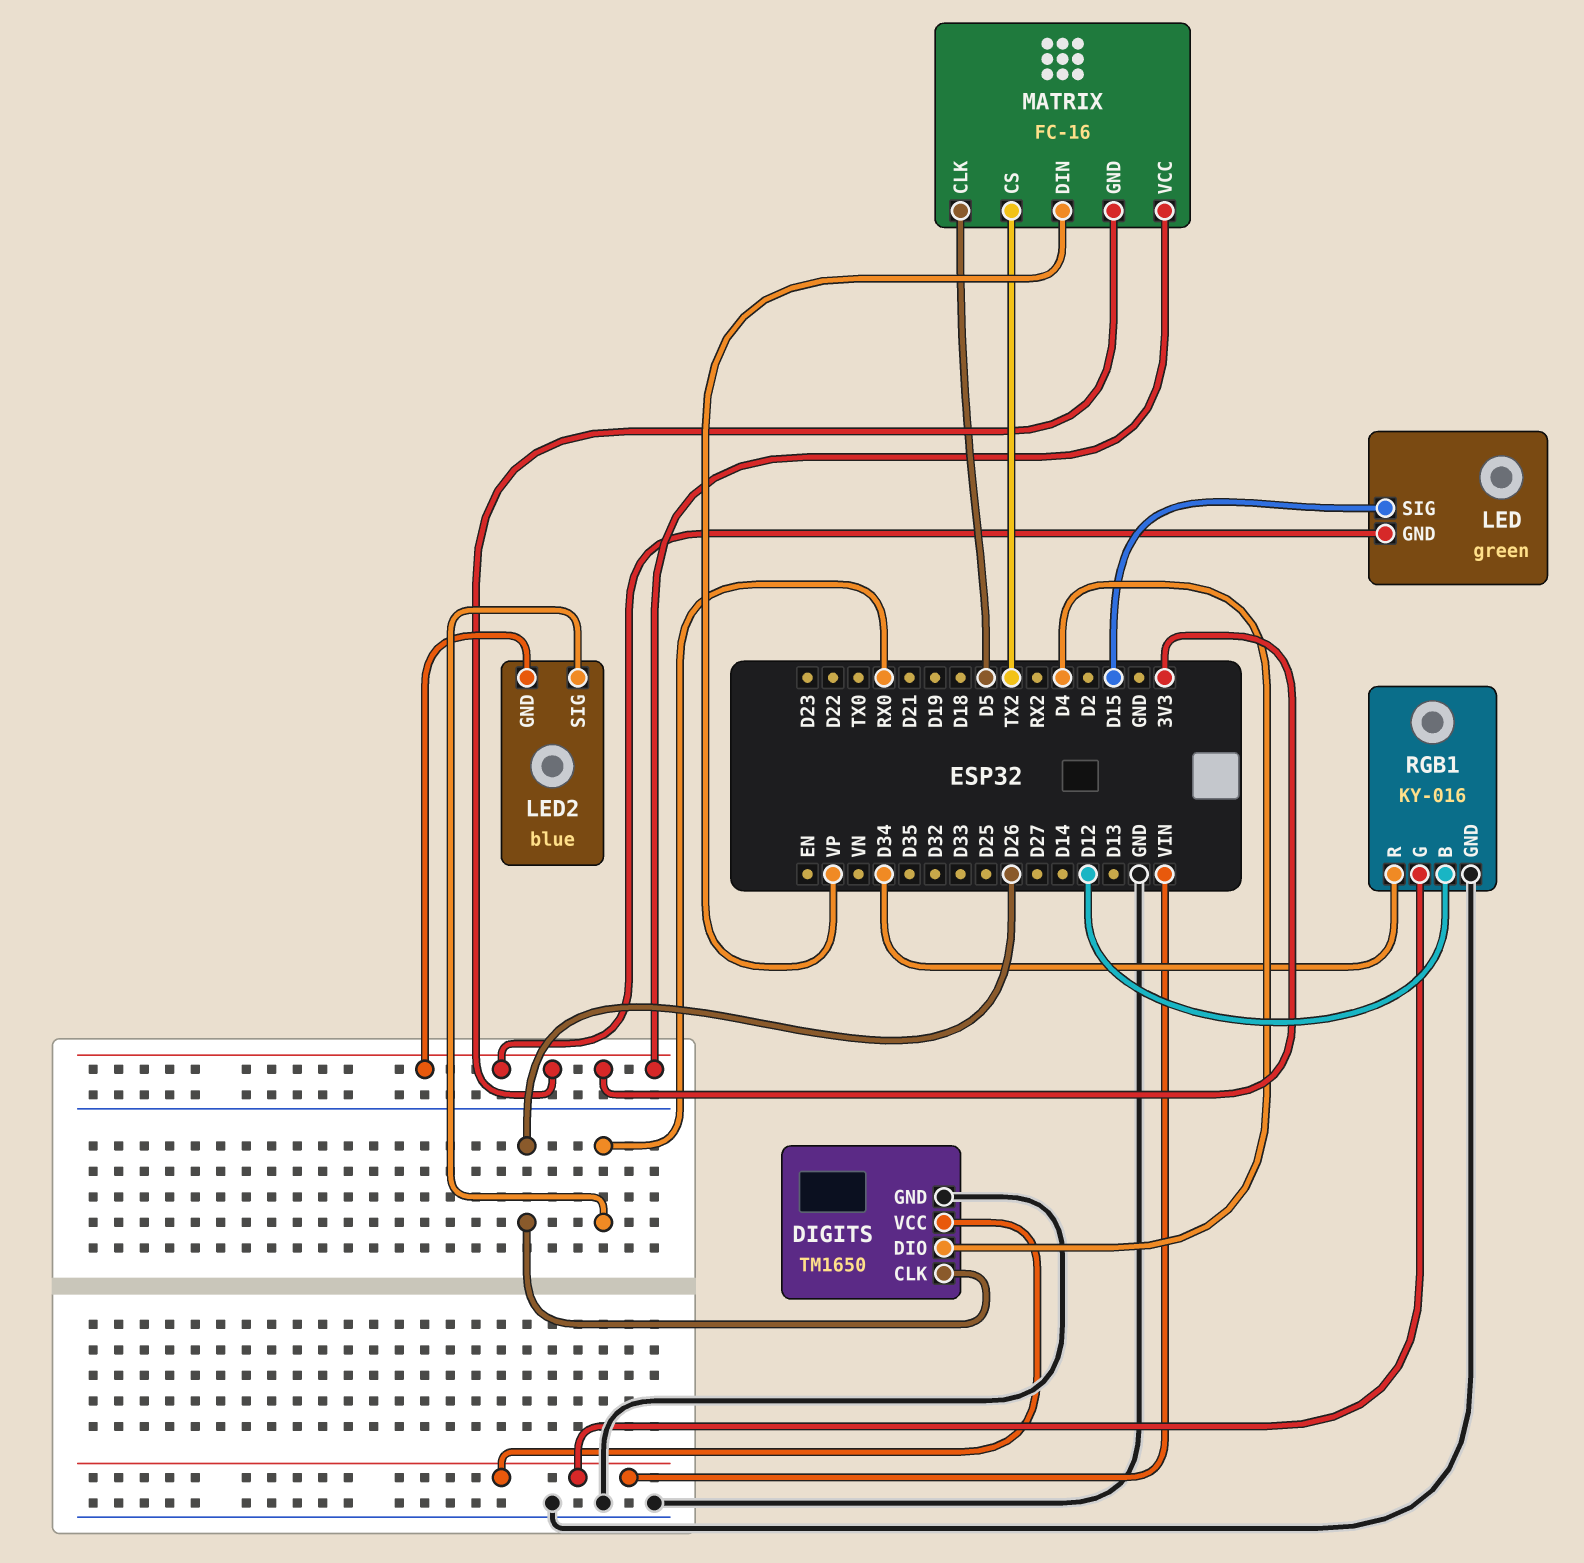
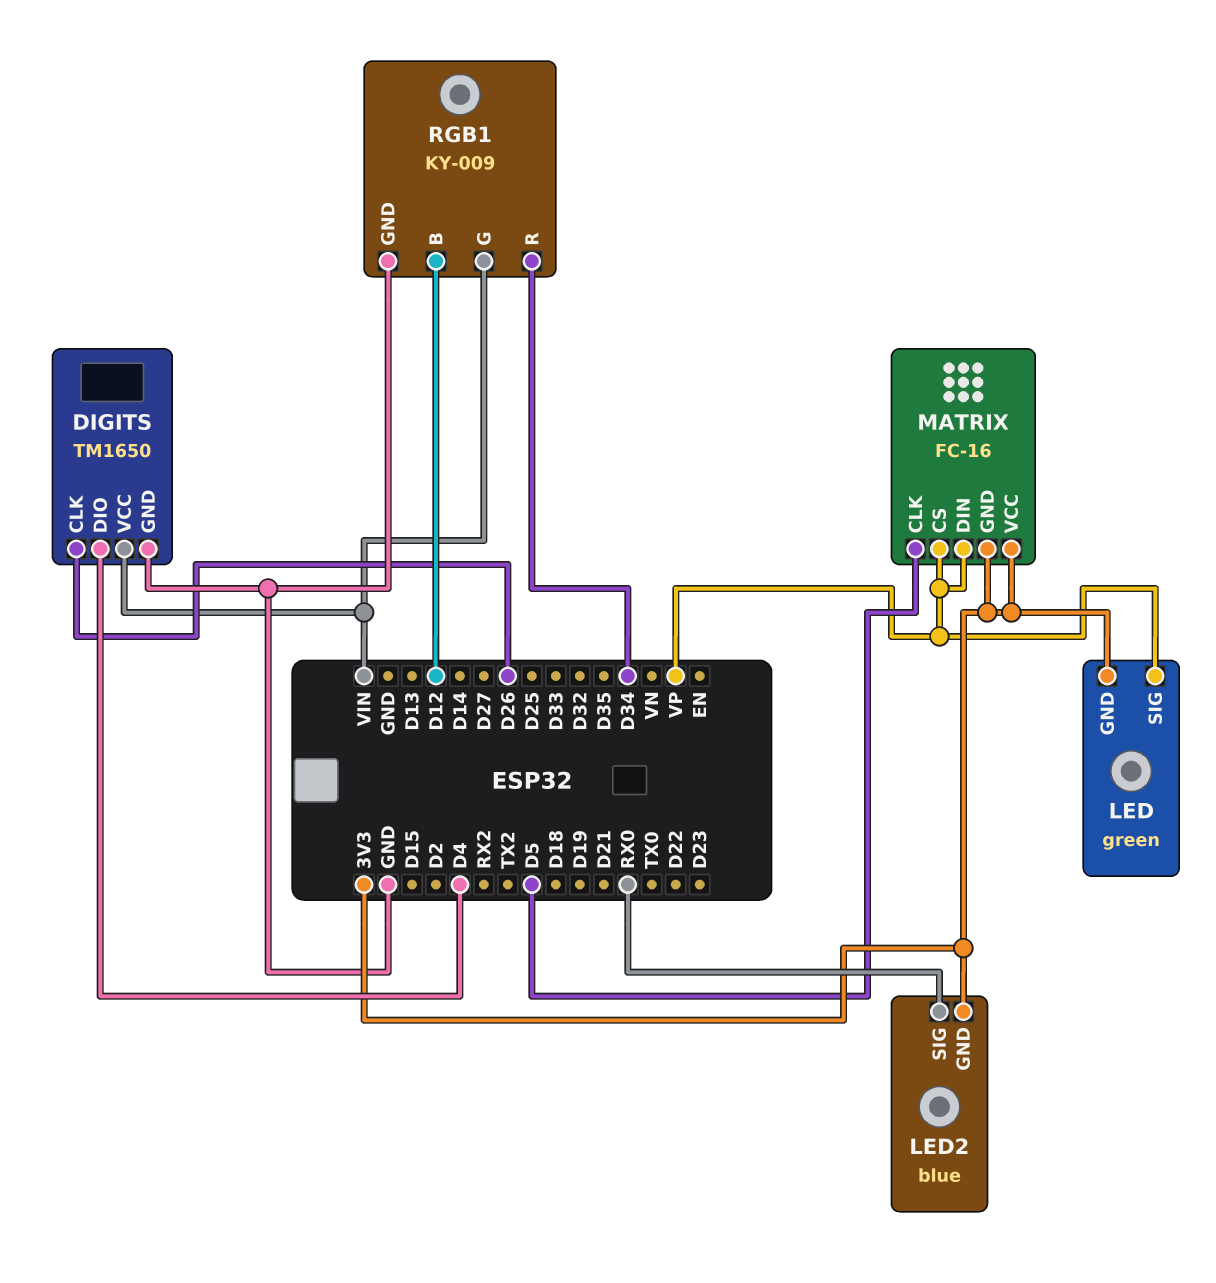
LED pin SIG: D15 -> VP
MATRIX pin CS: TX2 -> VP
RGB1: KY-016 -> KY-009

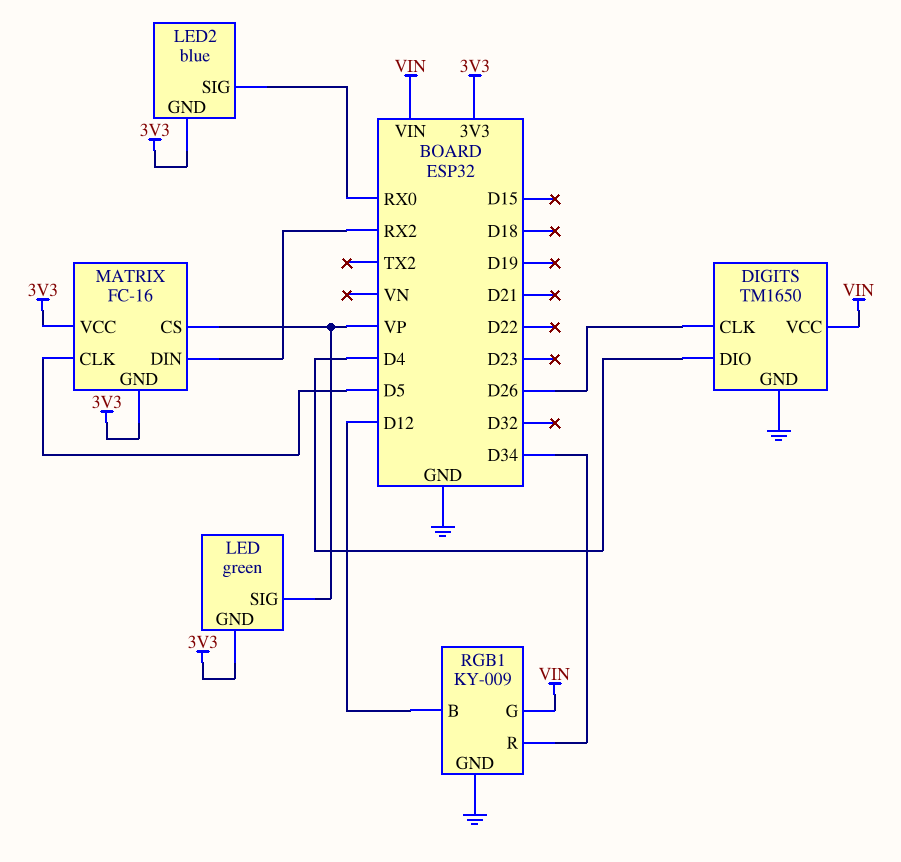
MATRIX pin DIN: VP -> RX2

